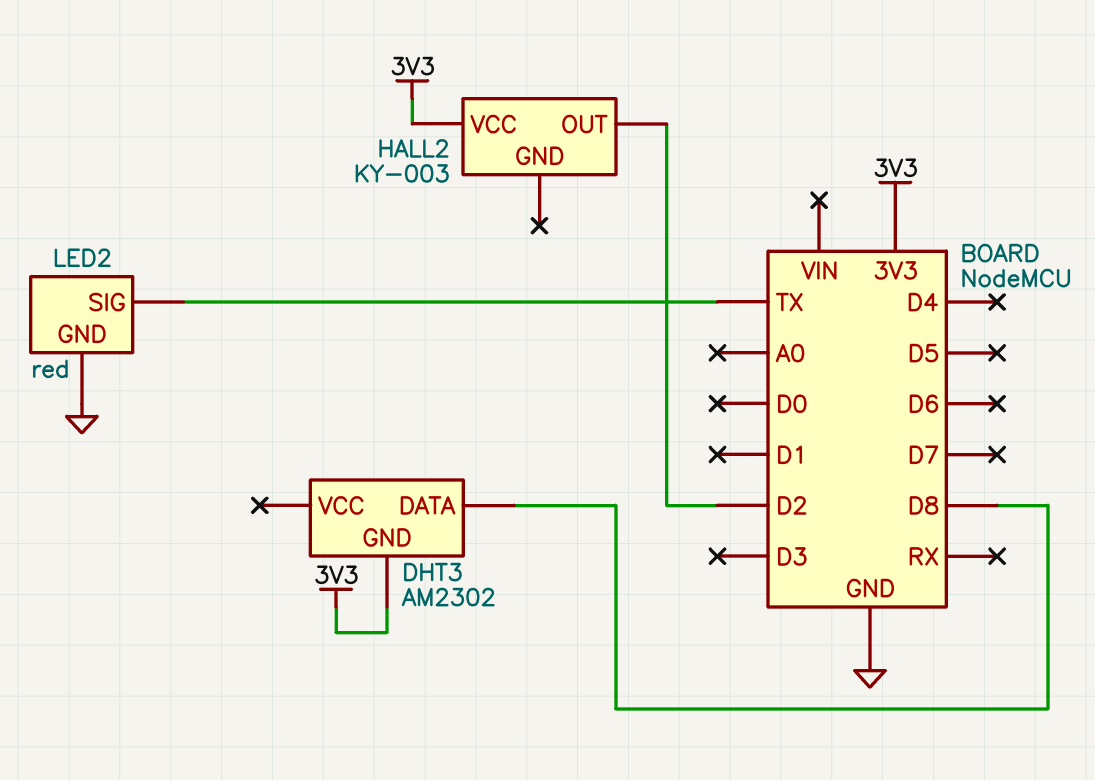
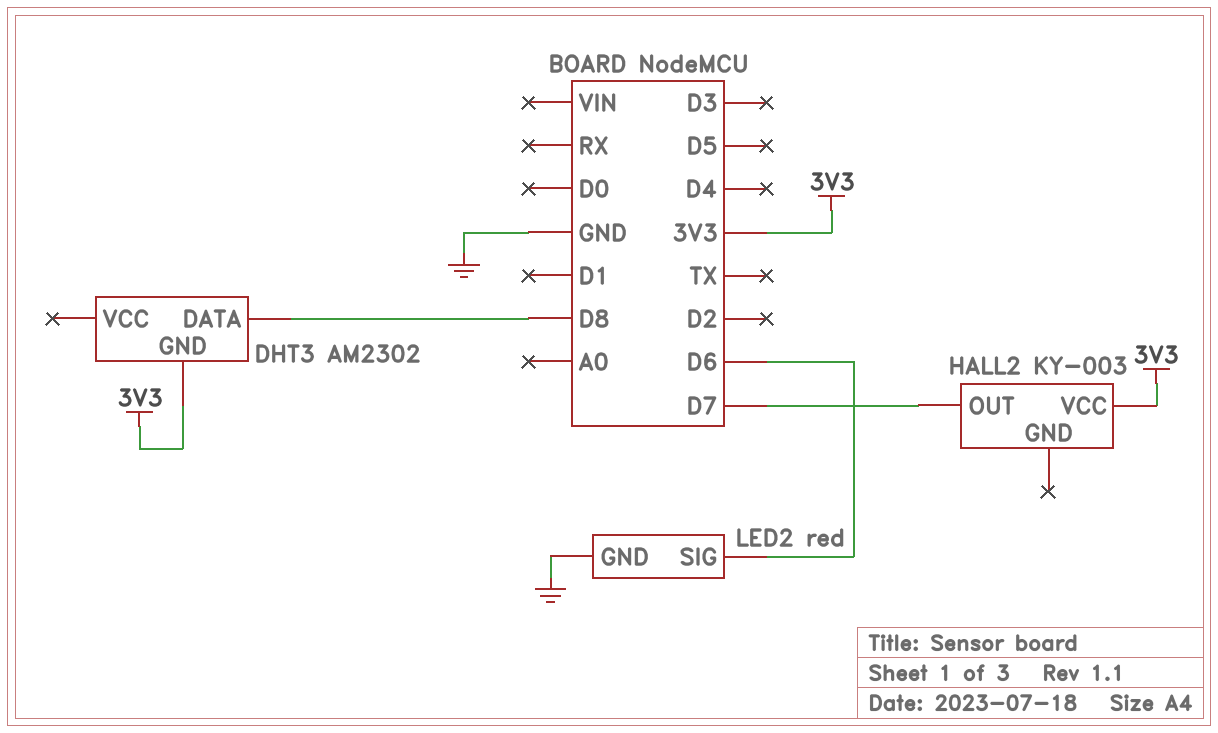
HALL2 pin OUT: D2 -> D7
LED2 pin SIG: TX -> D6

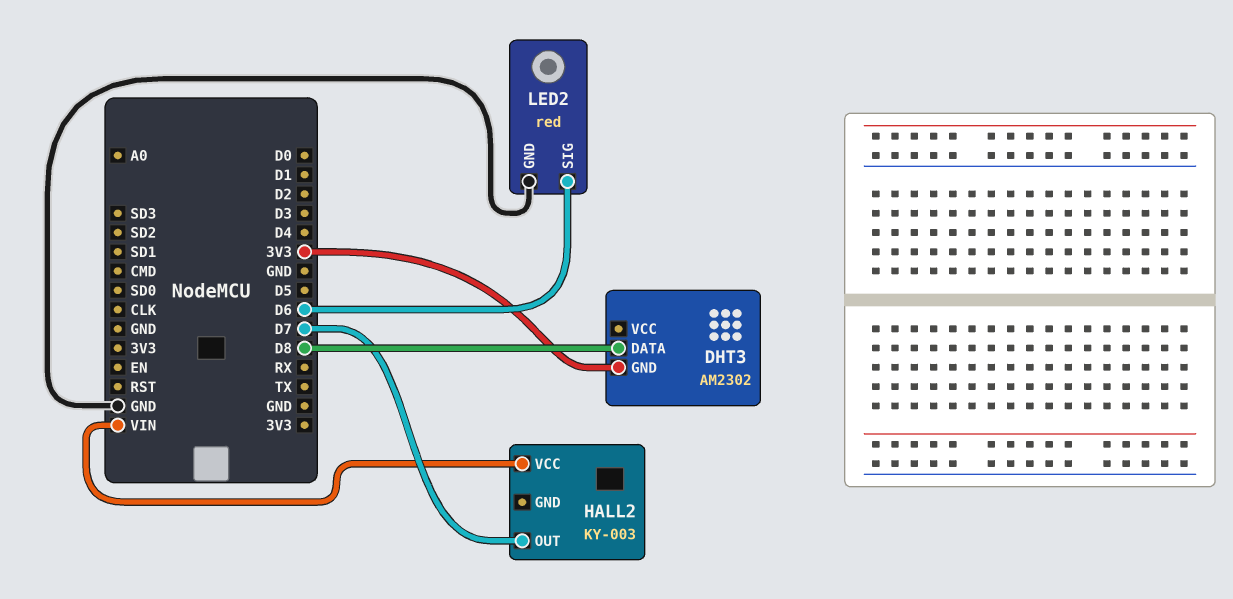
HALL2 pin VCC: 3V3 -> VIN

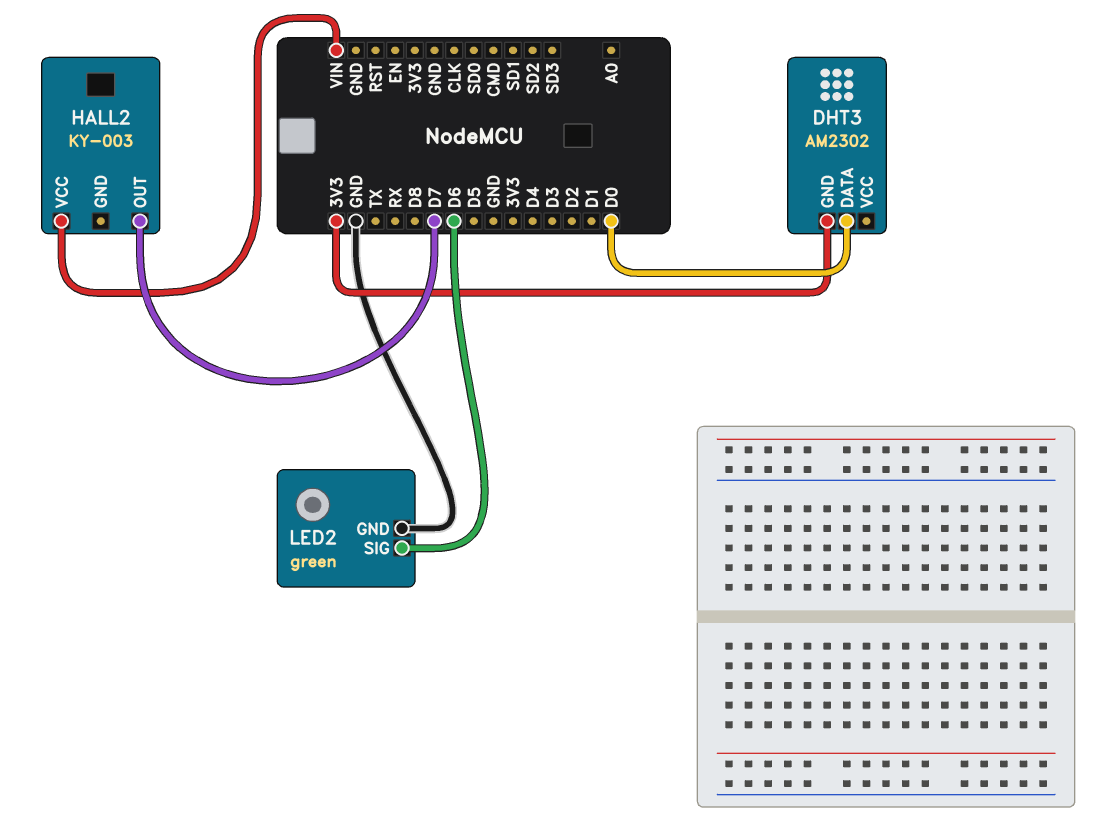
DHT3 pin DATA: D8 -> D0
LED2: red -> green

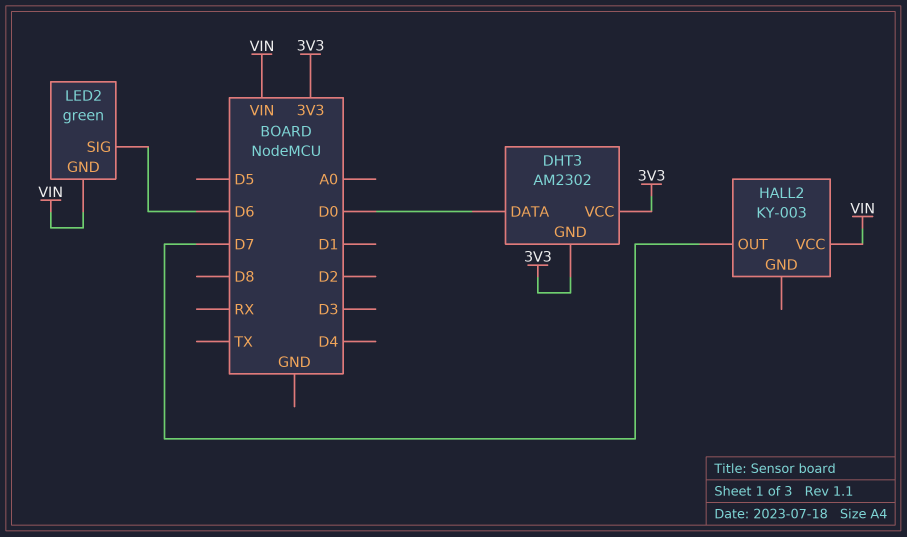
DHT3 pin VCC: none -> 3V3
LED2 pin GND: GND -> VIN

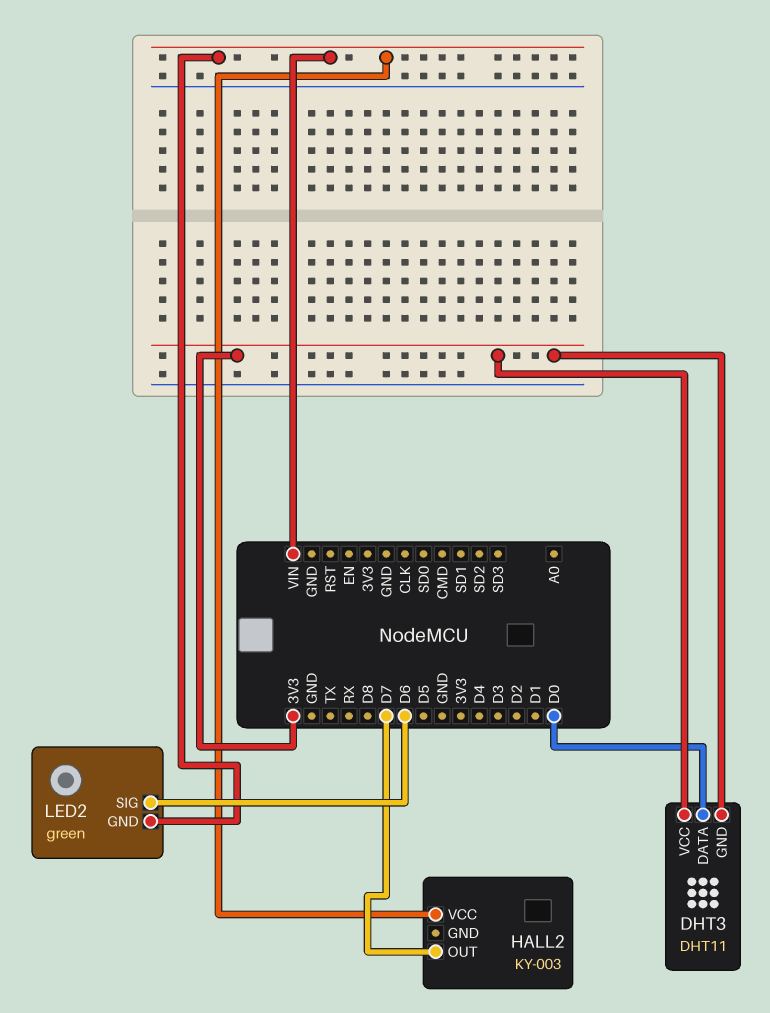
DHT3: AM2302 -> DHT11

